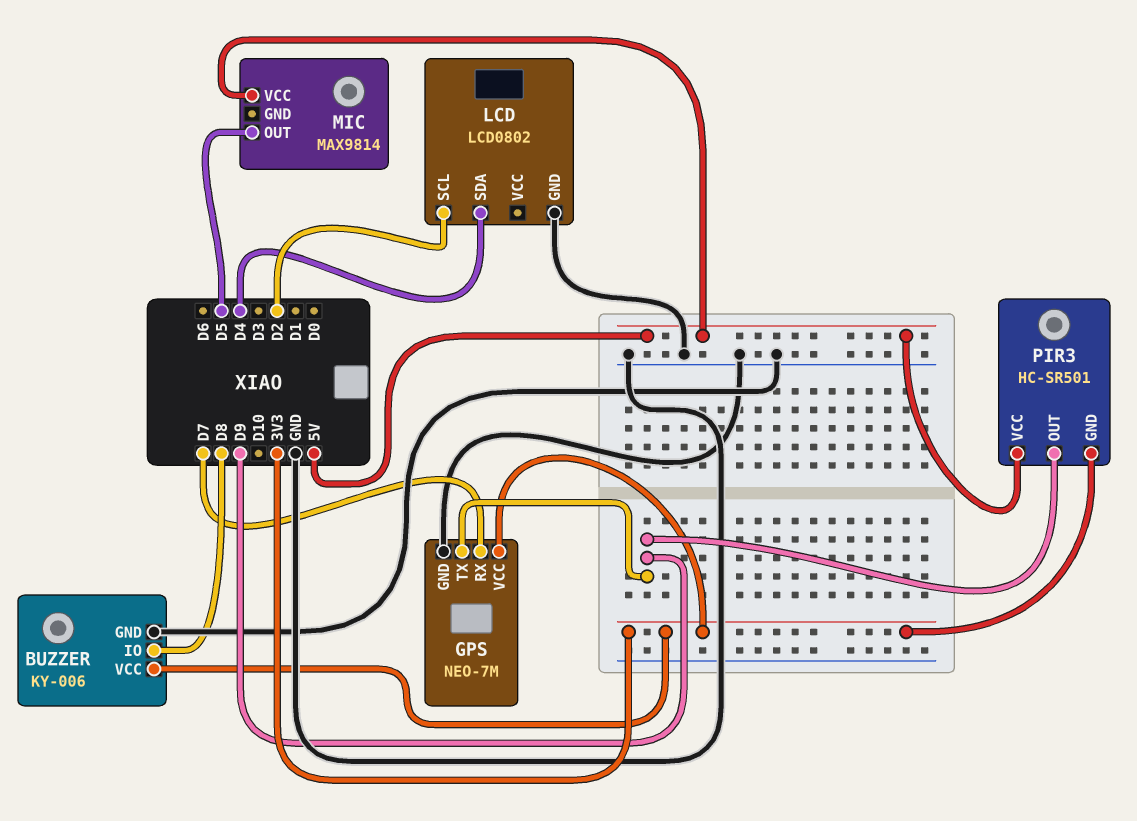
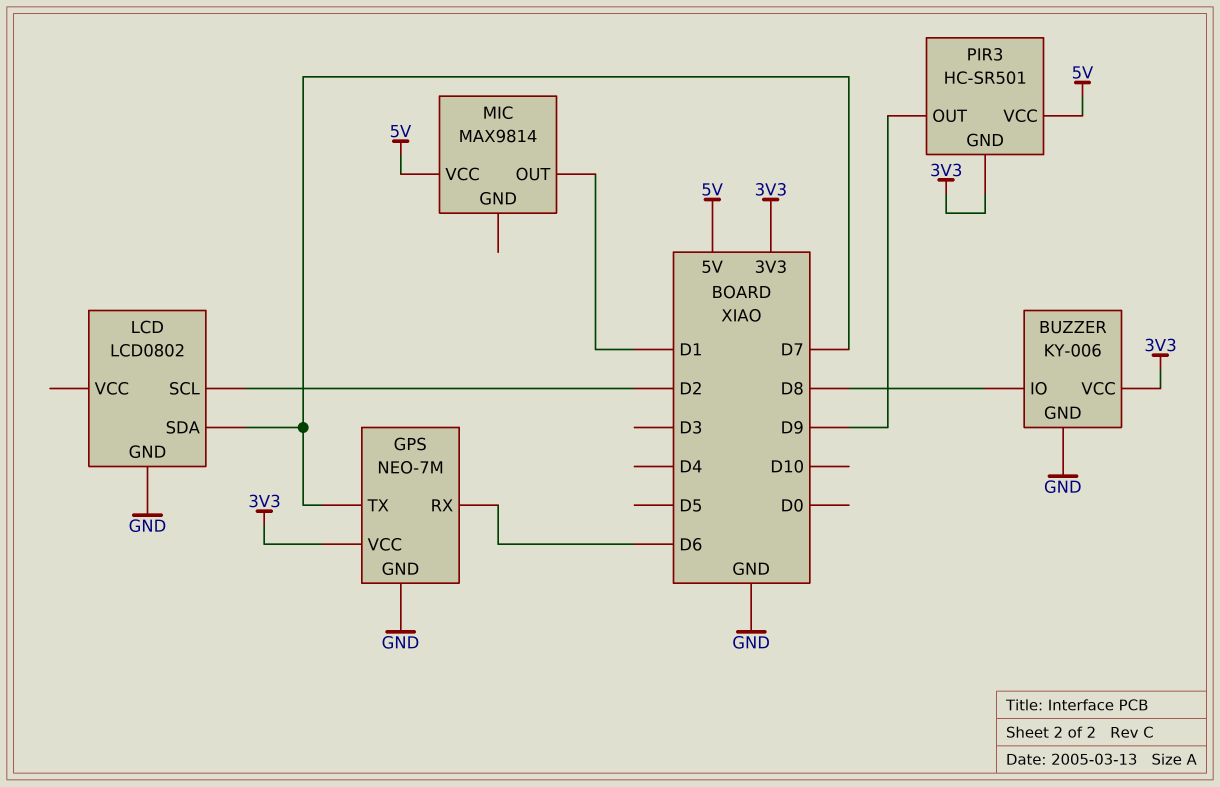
GPS pin RX: D7 -> D6
GPS pin TX: D9 -> D7
LCD pin SDA: D4 -> D7
MIC pin OUT: D5 -> D1

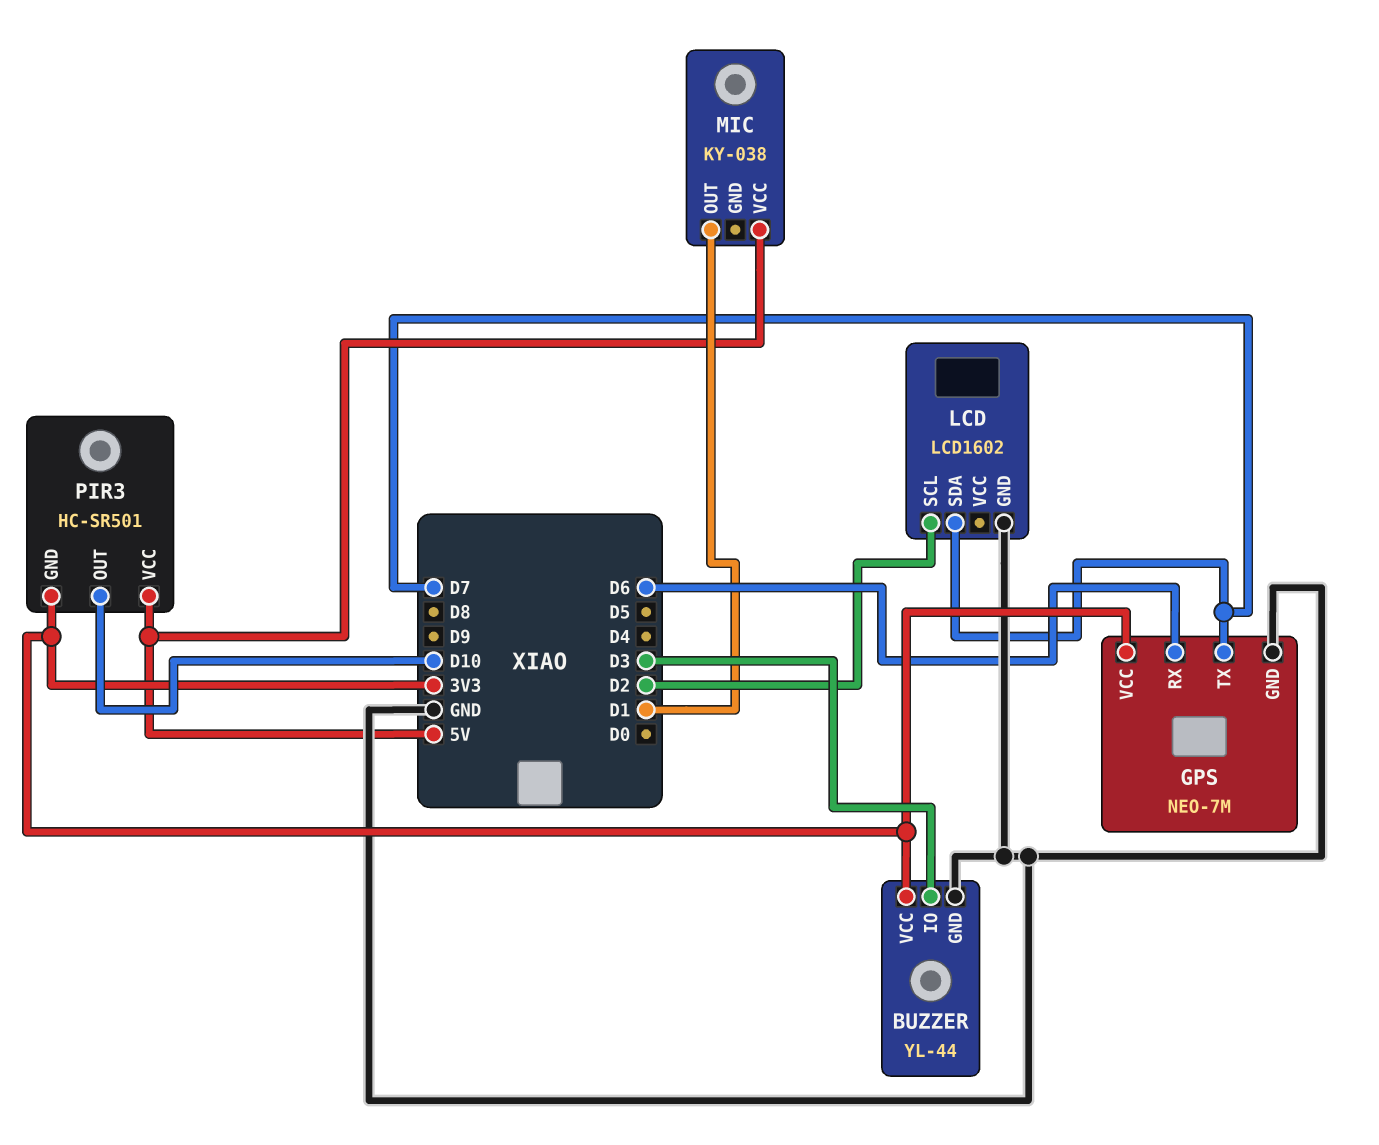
BUZZER: KY-006 -> YL-44
BUZZER pin IO: D8 -> D3
LCD: LCD0802 -> LCD1602
MIC: MAX9814 -> KY-038
PIR3 pin OUT: D9 -> D10

